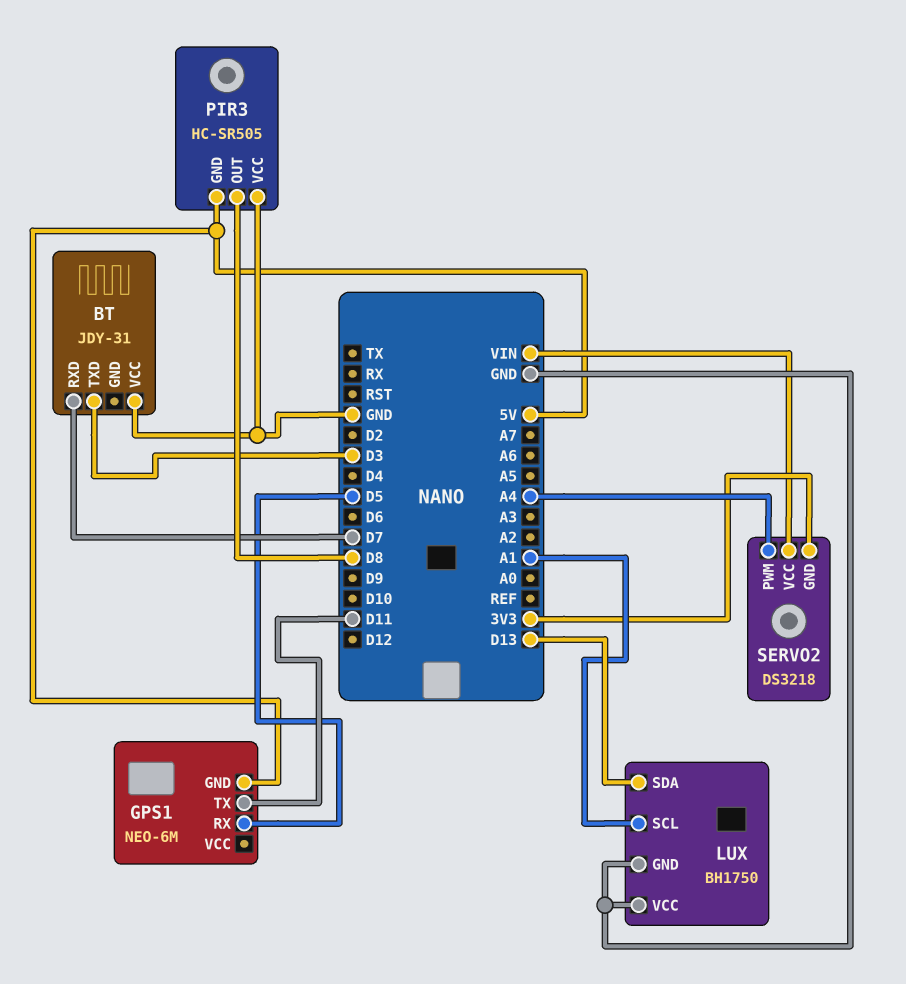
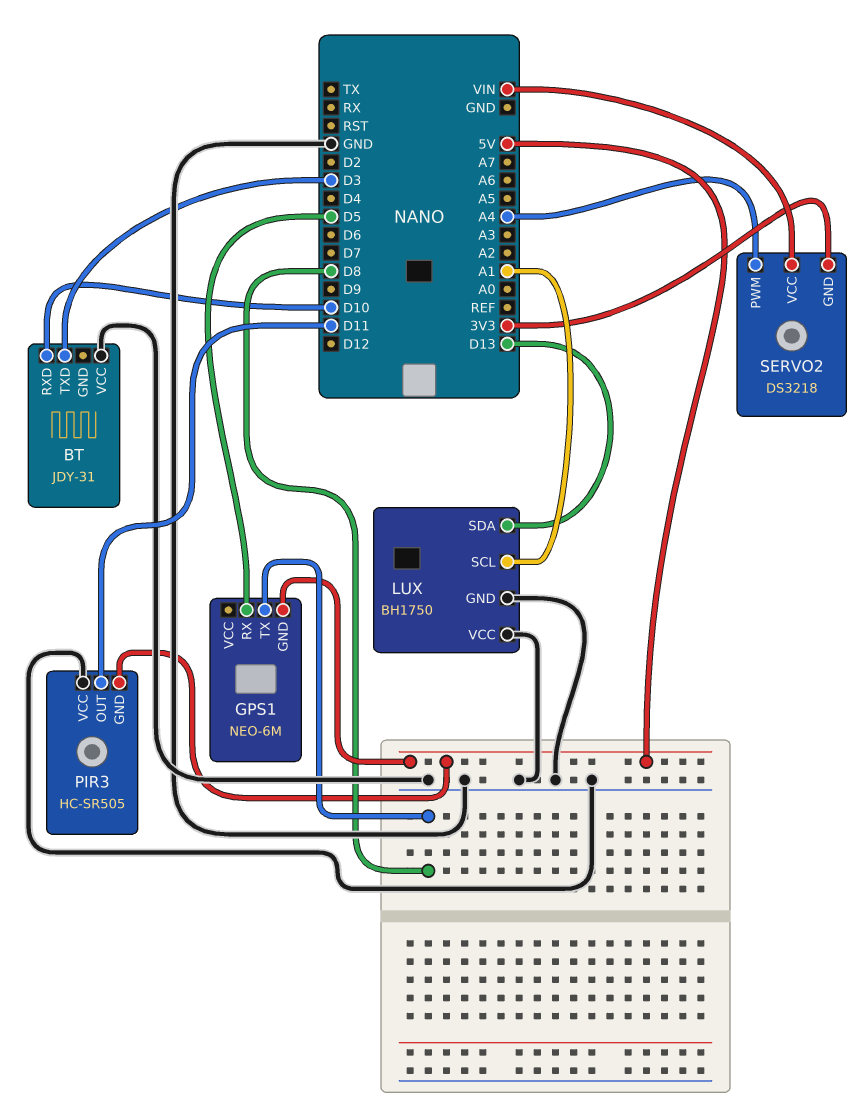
BT pin RXD: D7 -> D10
GPS1 pin TX: D11 -> D8
PIR3 pin OUT: D8 -> D11

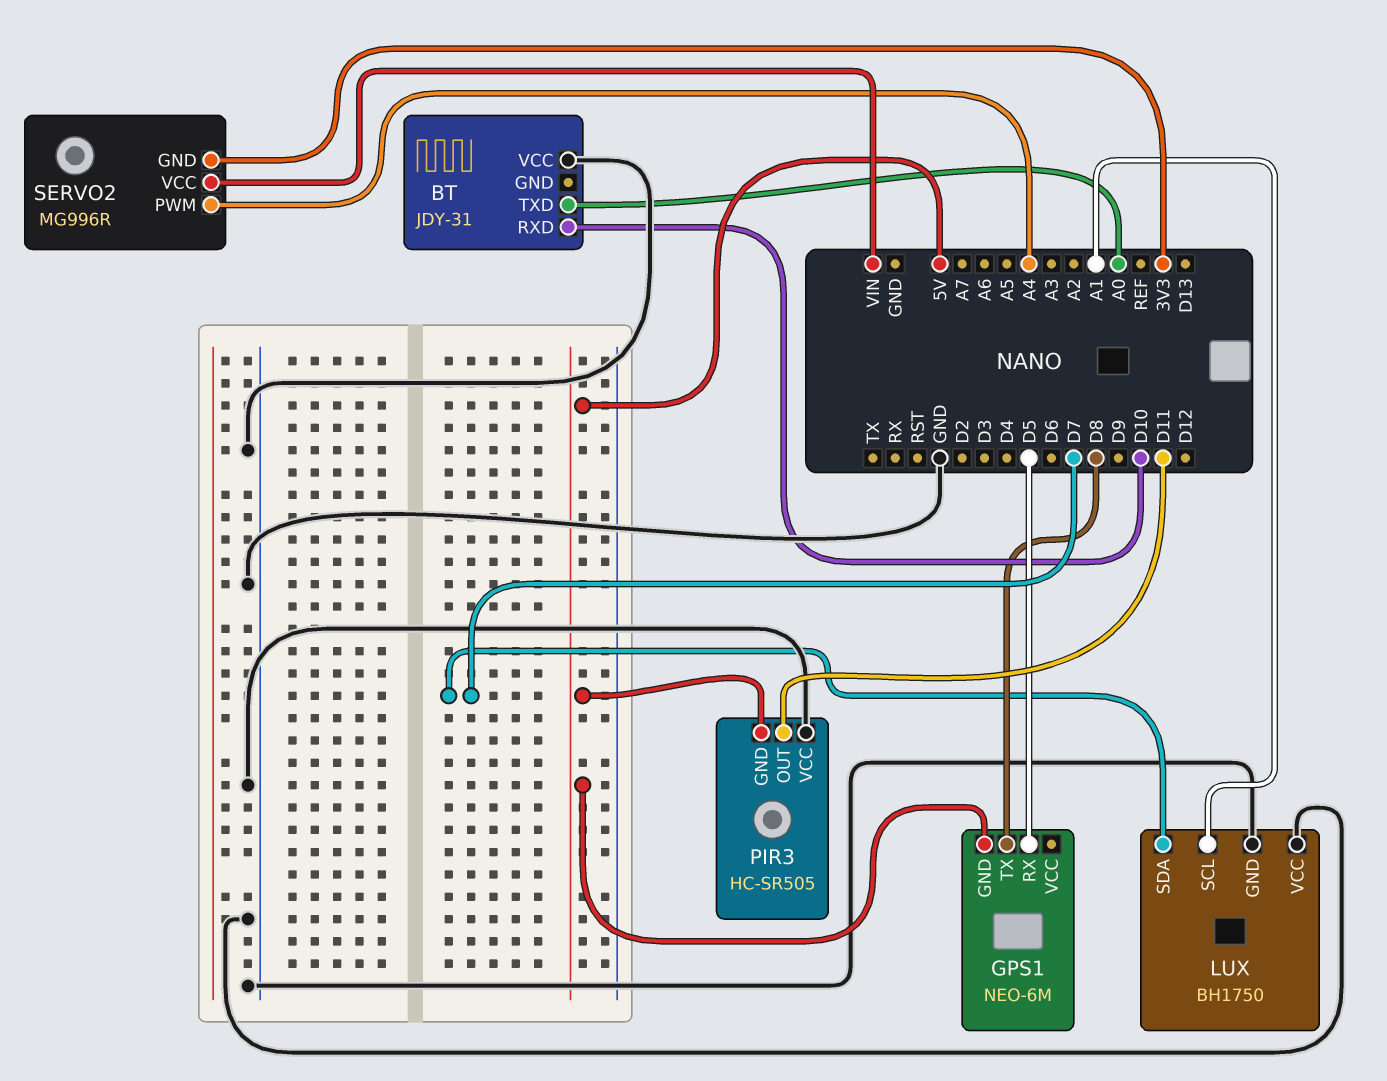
BT pin TXD: D3 -> A0
LUX pin SDA: D13 -> D7
SERVO2: DS3218 -> MG996R

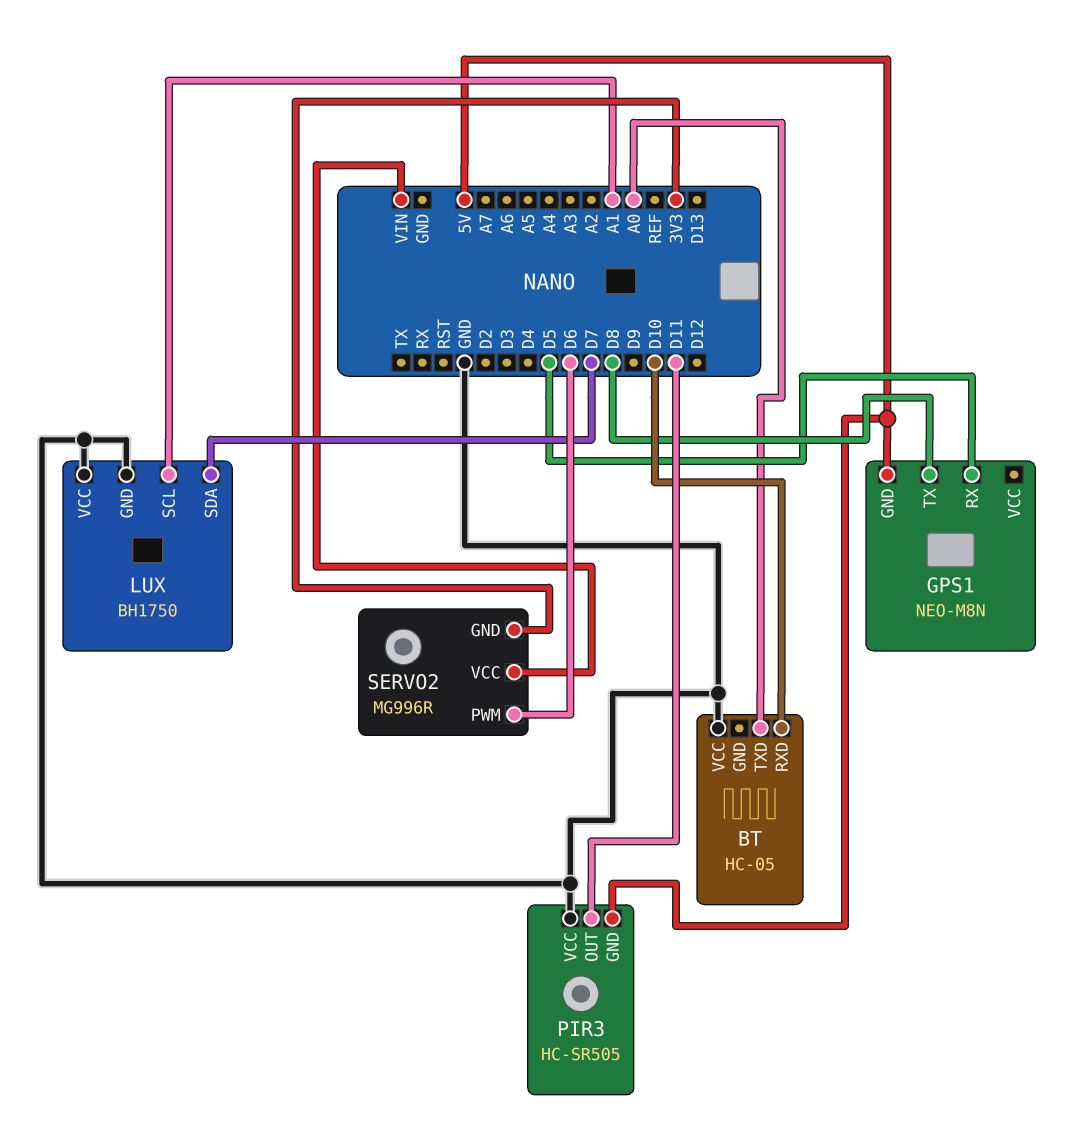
BT: JDY-31 -> HC-05
GPS1: NEO-6M -> NEO-M8N
SERVO2 pin PWM: A4 -> D6

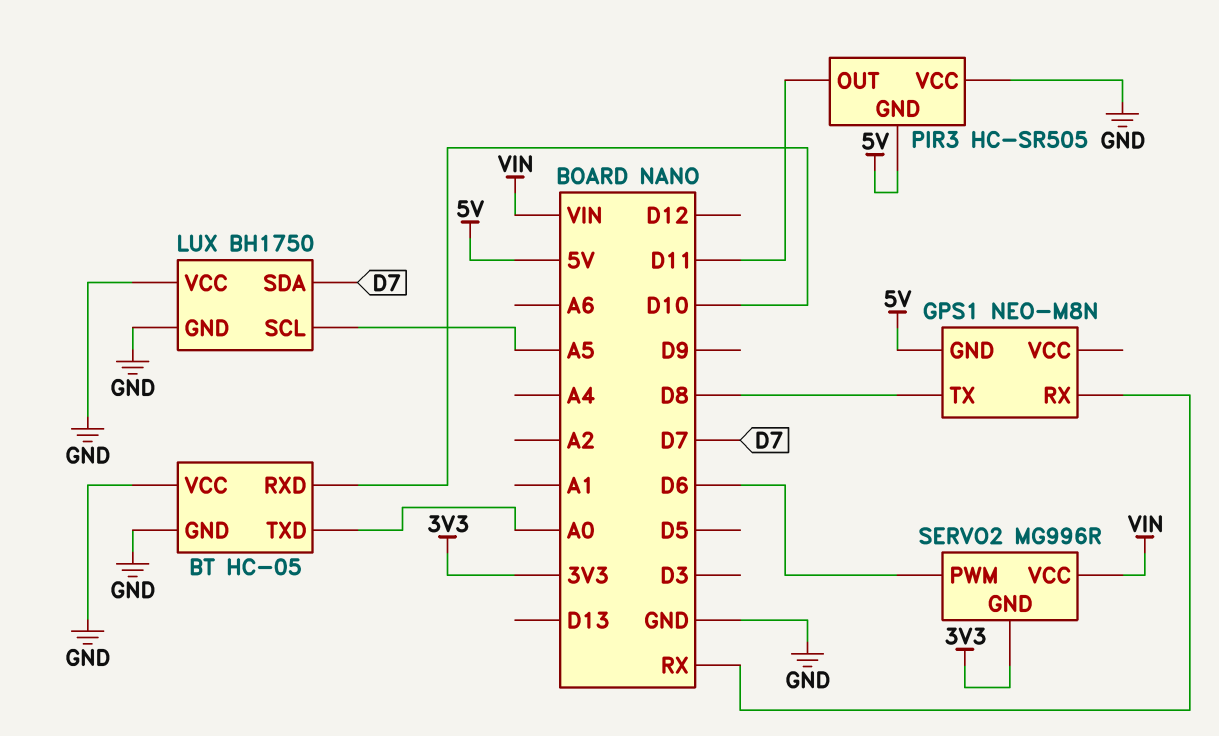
BT pin GND: none -> GND
GPS1 pin RX: D5 -> RX
LUX pin SCL: A1 -> A5

